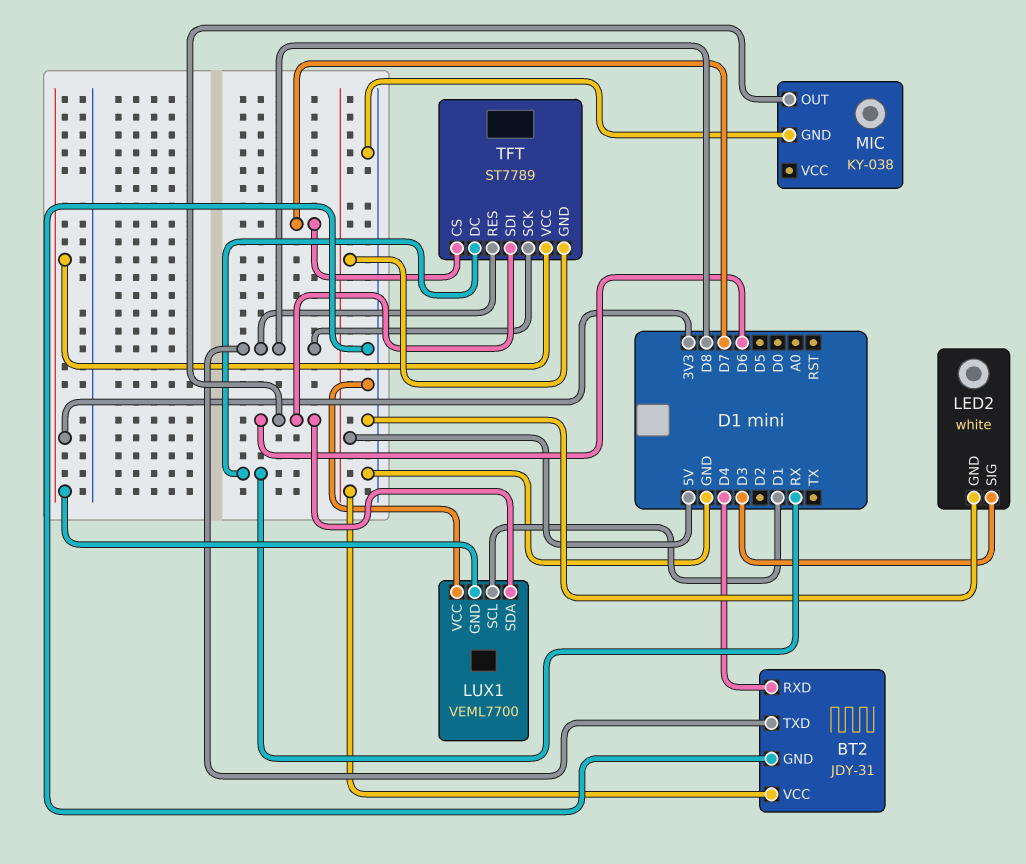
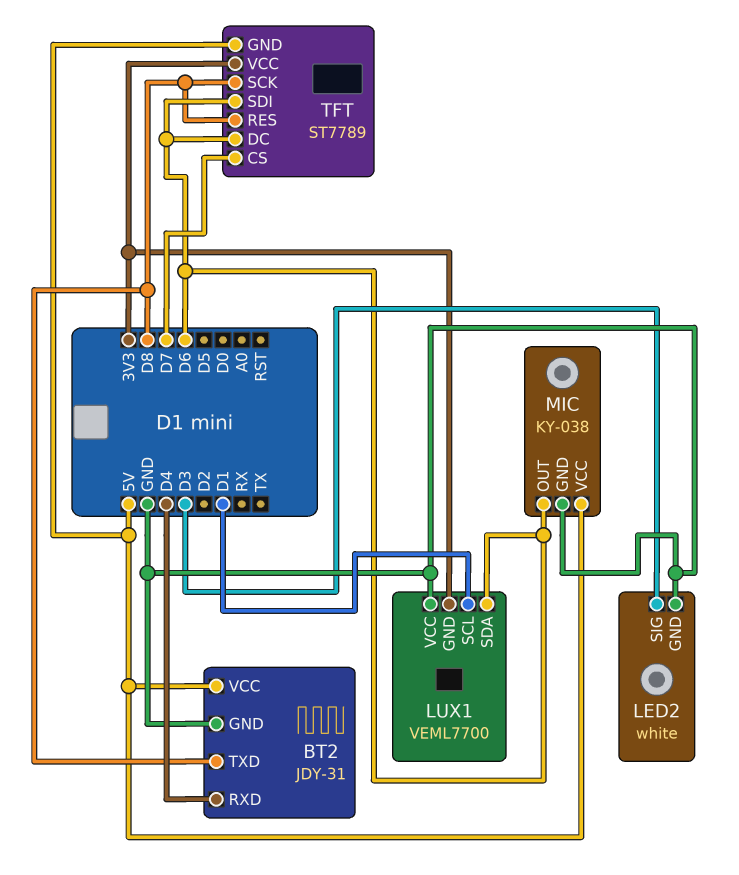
MIC pin VCC: none -> 5V
TFT pin DC: RX -> D6

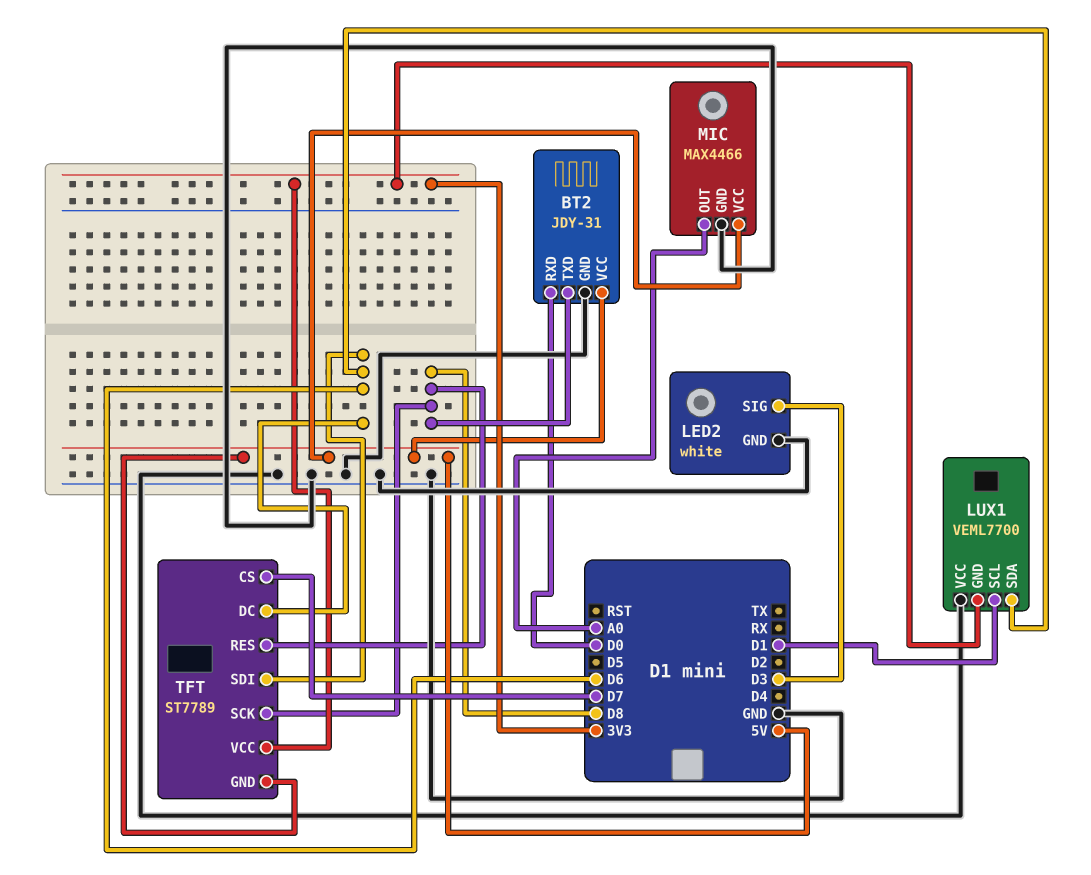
BT2 pin RXD: D4 -> D0
MIC: KY-038 -> MAX4466
MIC pin OUT: D6 -> A0

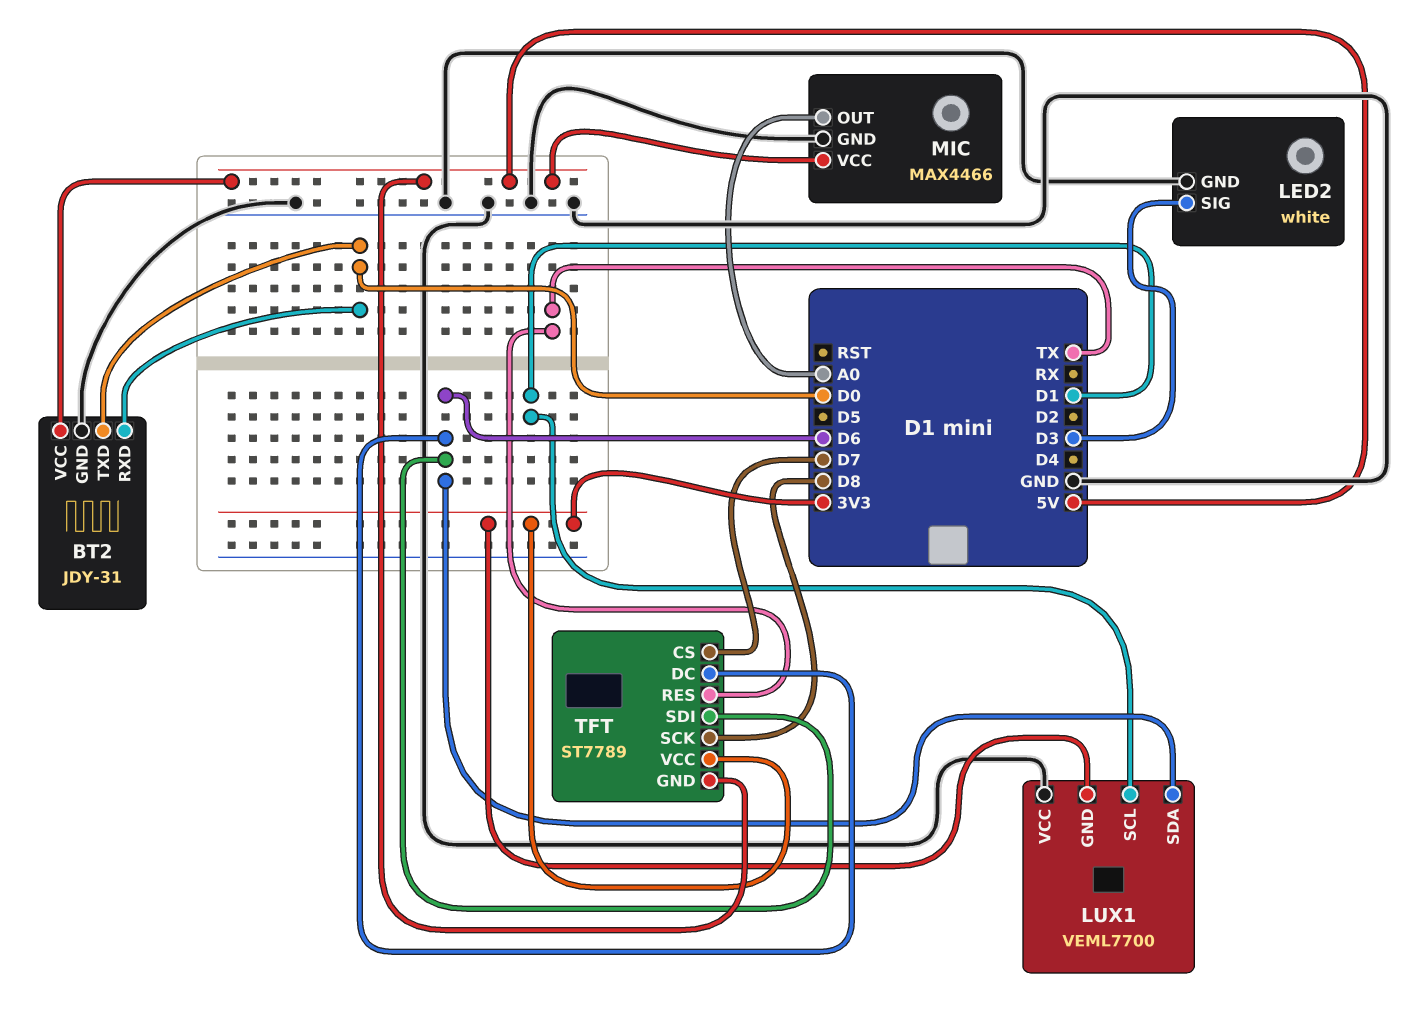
BT2 pin TXD: D8 -> D0
TFT pin RES: D8 -> TX

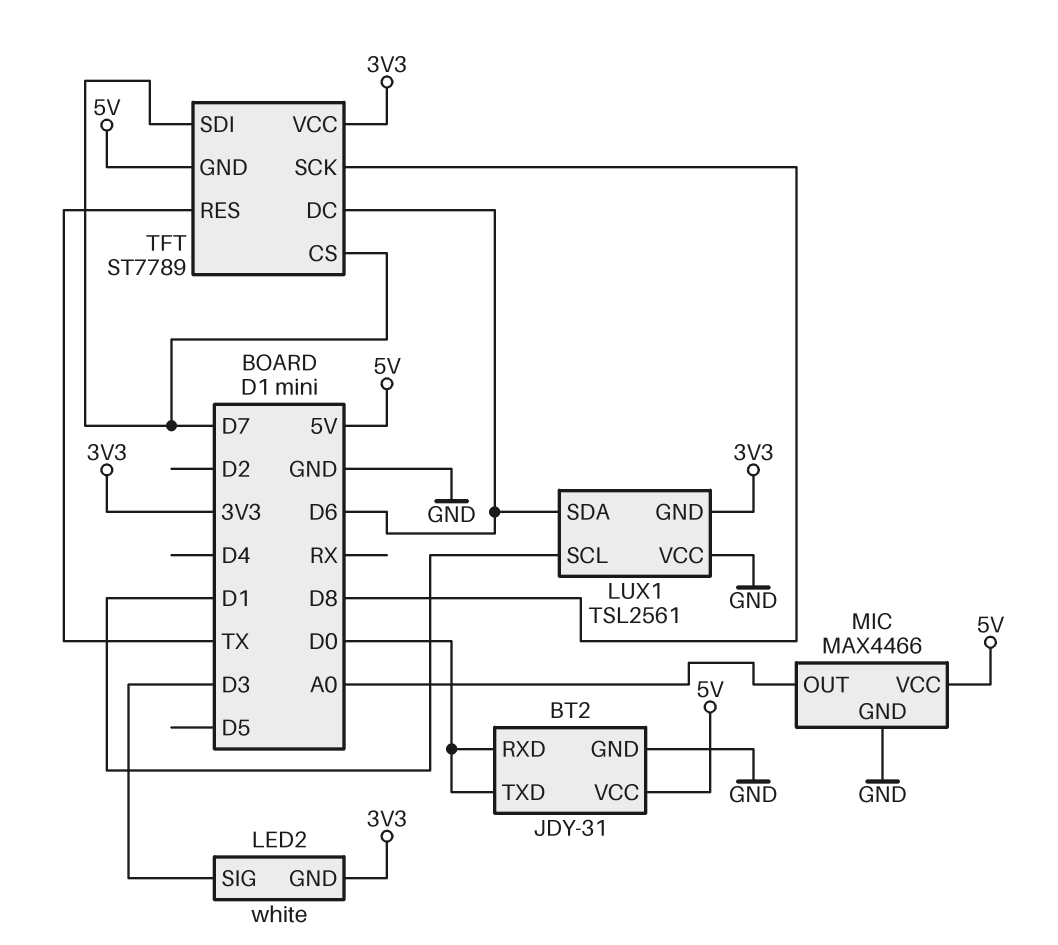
LED2 pin GND: GND -> 3V3
LUX1: VEML7700 -> TSL2561
TFT pin SDI: D6 -> D7

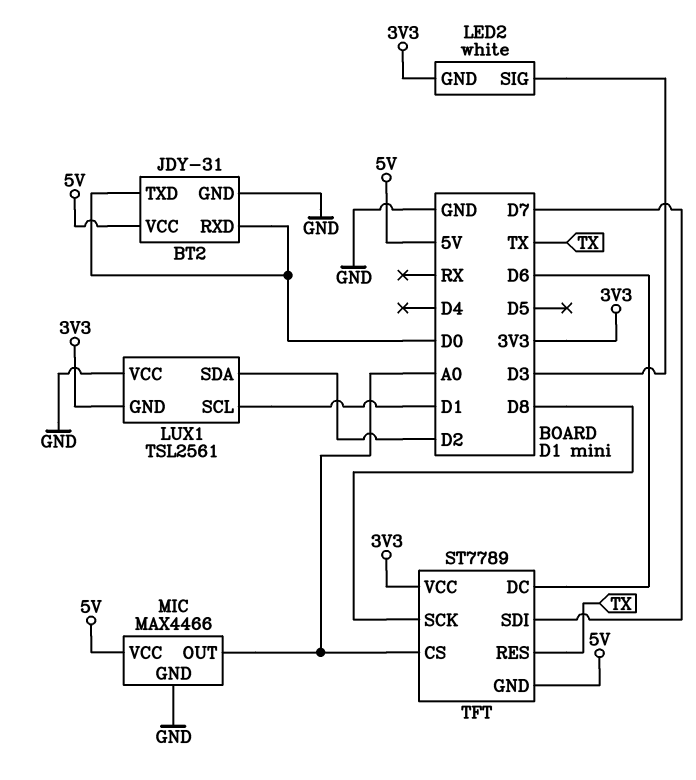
LUX1 pin SDA: D6 -> D2
TFT pin CS: D7 -> A0

